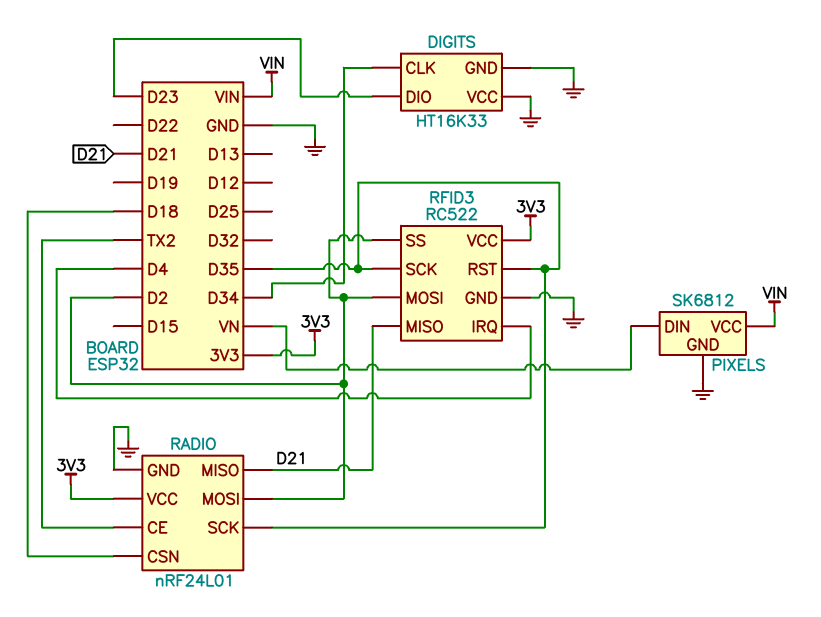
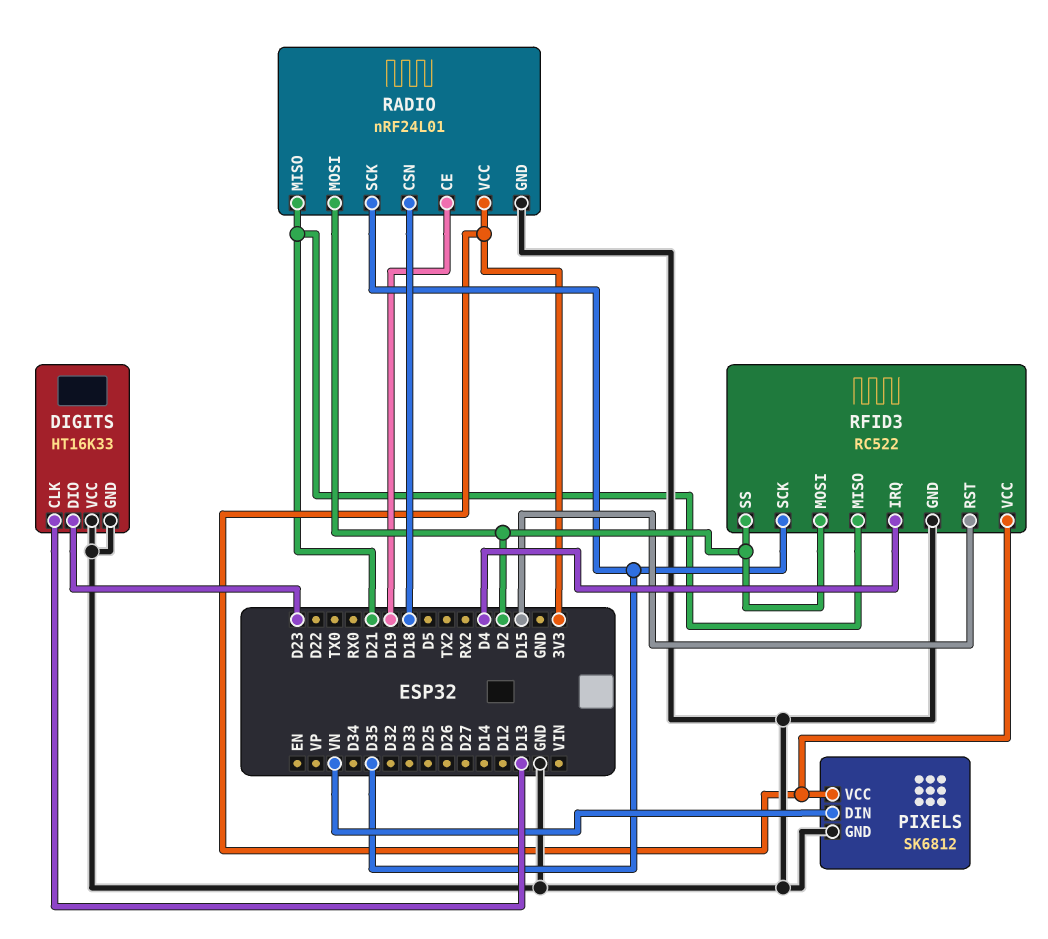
DIGITS pin CLK: D34 -> D13
PIXELS pin VCC: VIN -> 3V3
RADIO pin CE: TX2 -> D19
RFID3 pin RST: D35 -> D15

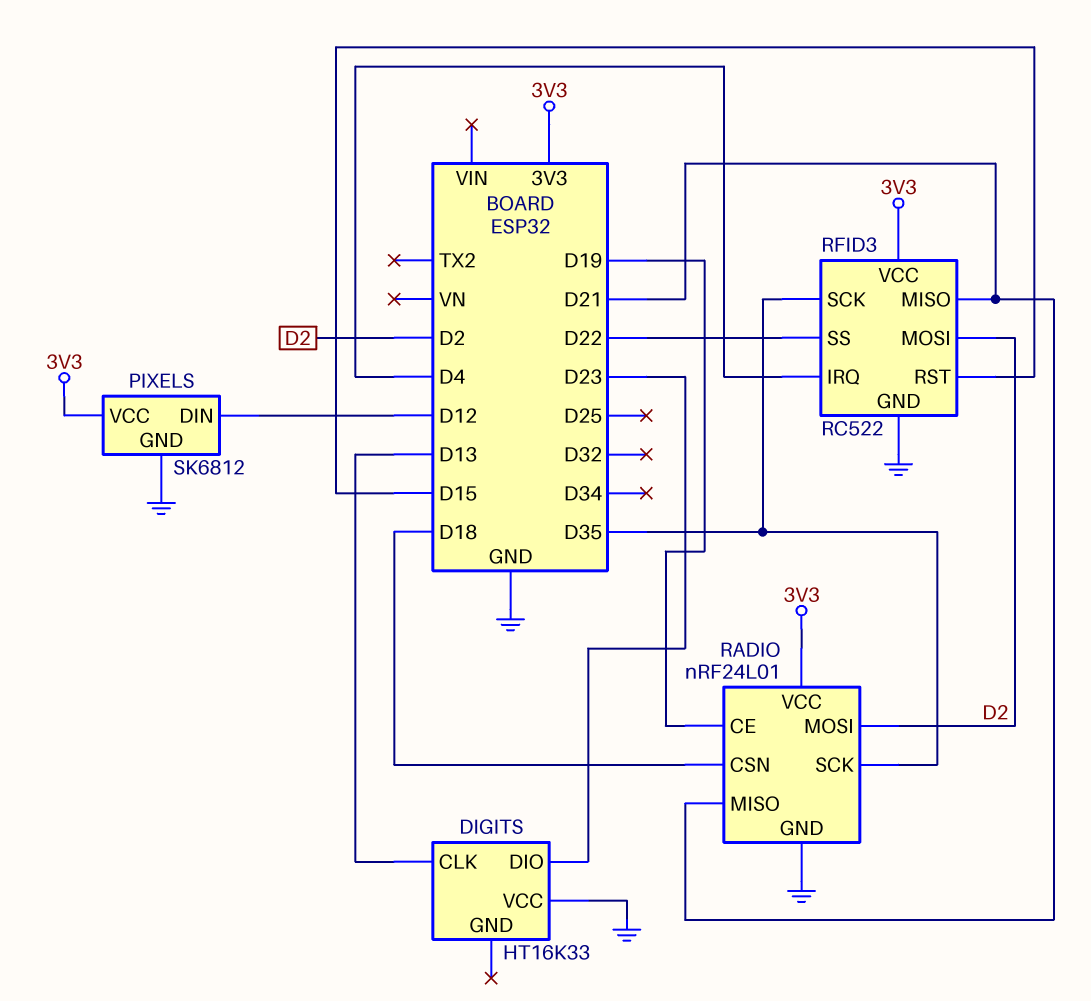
DIGITS pin GND: GND -> none
PIXELS pin DIN: VN -> D12
RFID3 pin SS: D2 -> D22

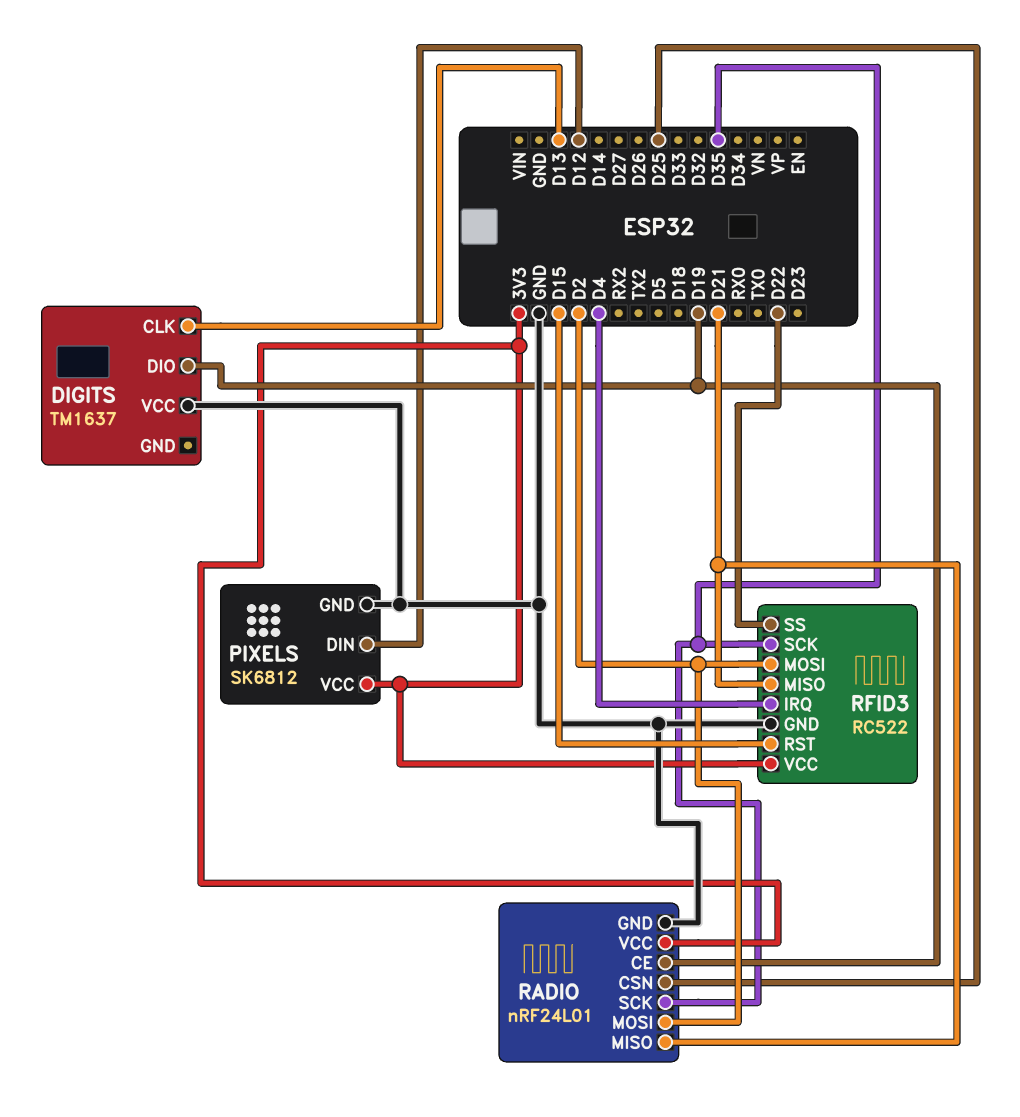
DIGITS: HT16K33 -> TM1637
DIGITS pin DIO: D23 -> D19
RADIO pin CSN: D18 -> D25

